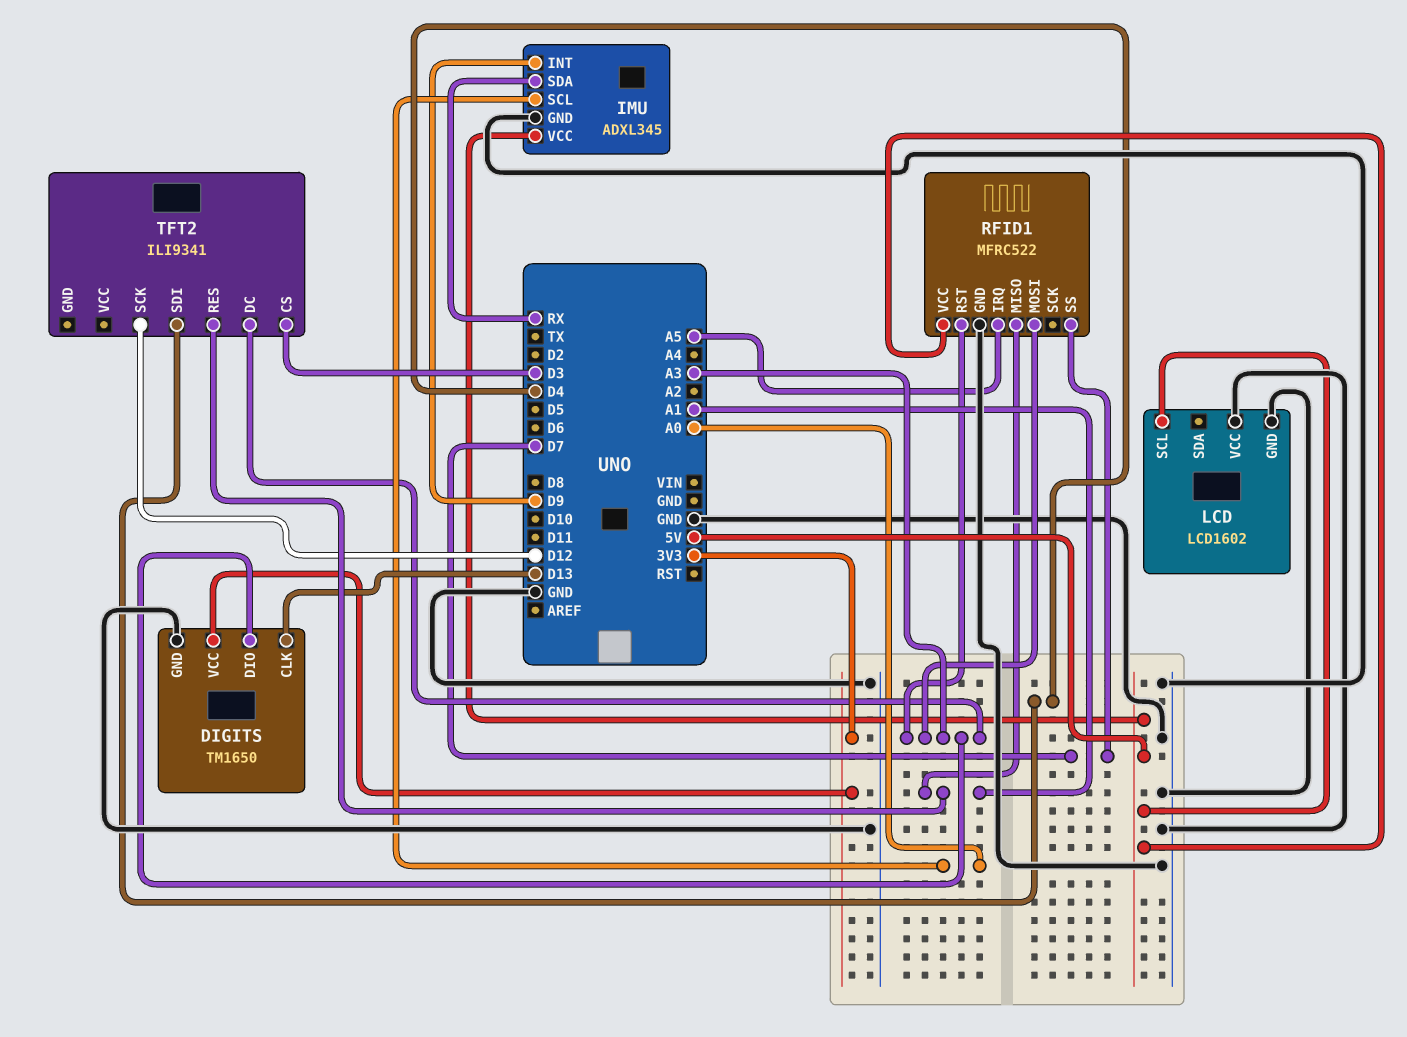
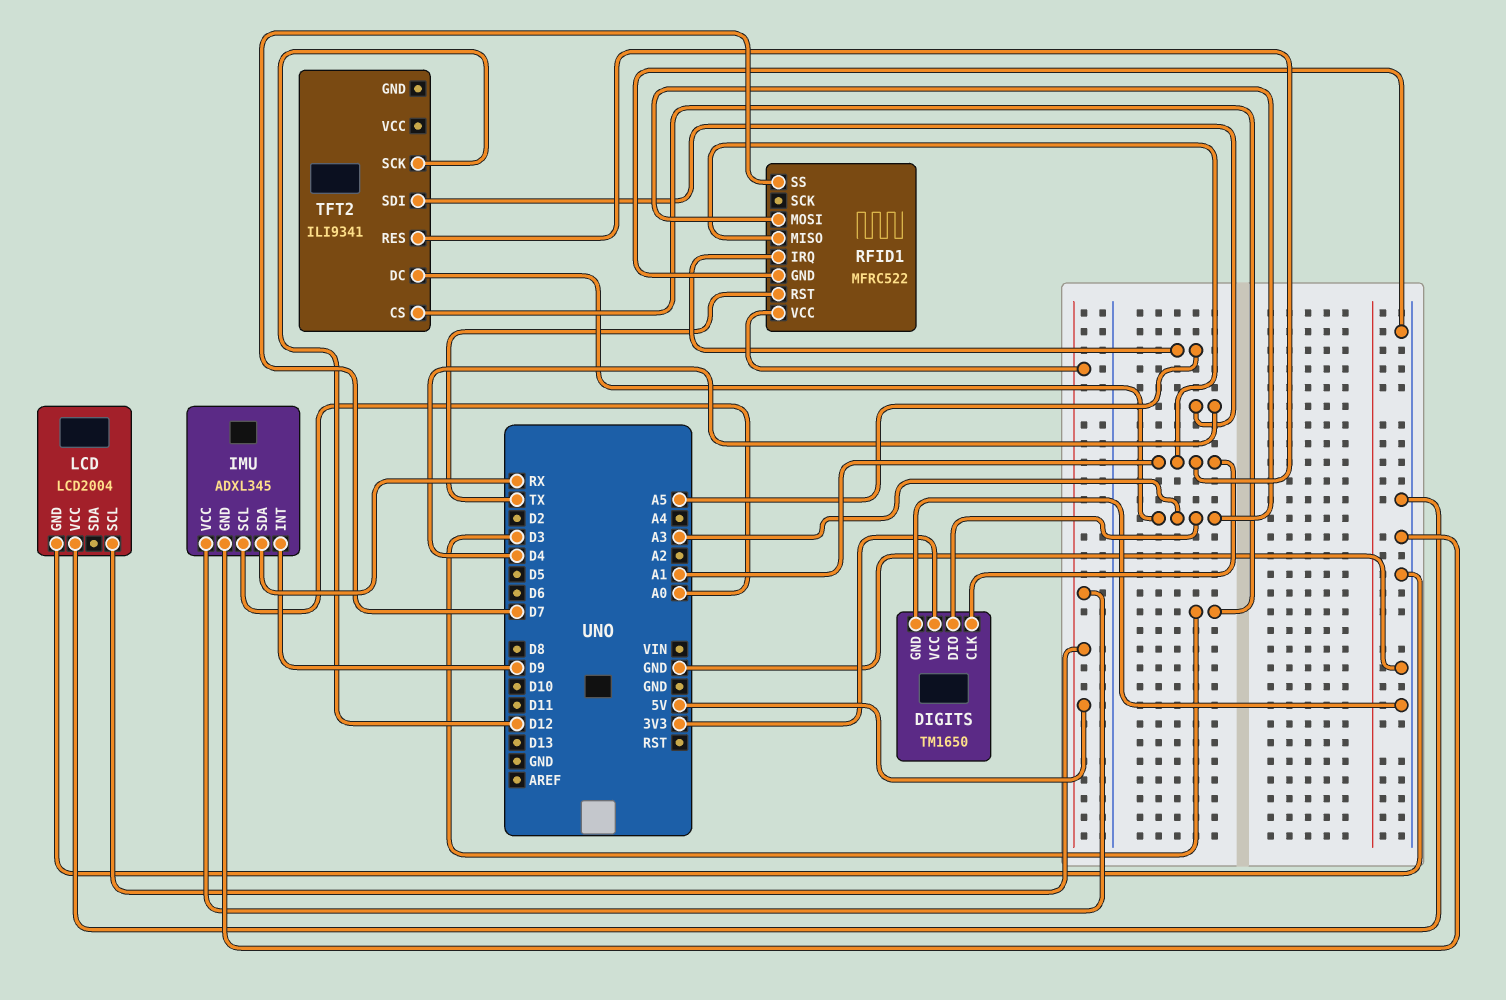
DIGITS pin CLK: D13 -> A1
LCD: LCD1602 -> LCD2004
RFID1 pin RST: A3 -> TX

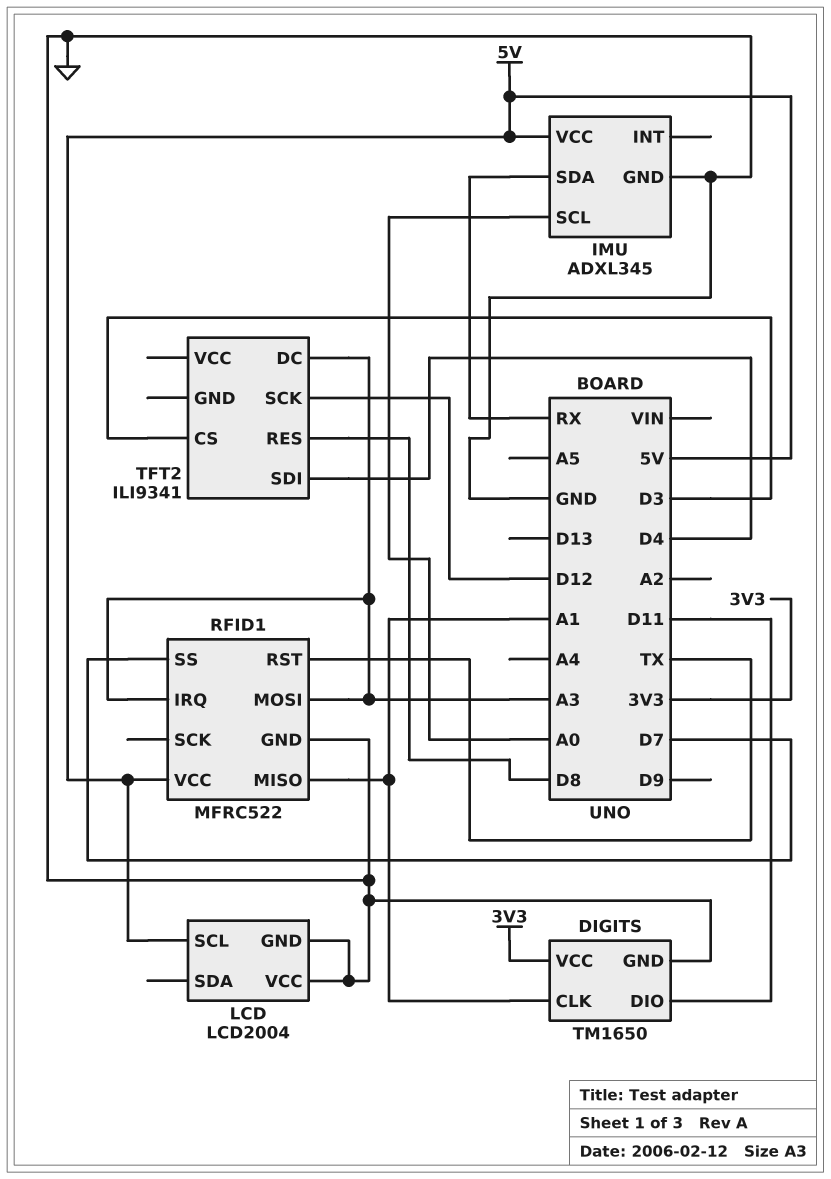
DIGITS pin DIO: A3 -> D11
IMU pin INT: D9 -> none
RFID1 pin IRQ: A5 -> A3
TFT2 pin RES: A1 -> D8

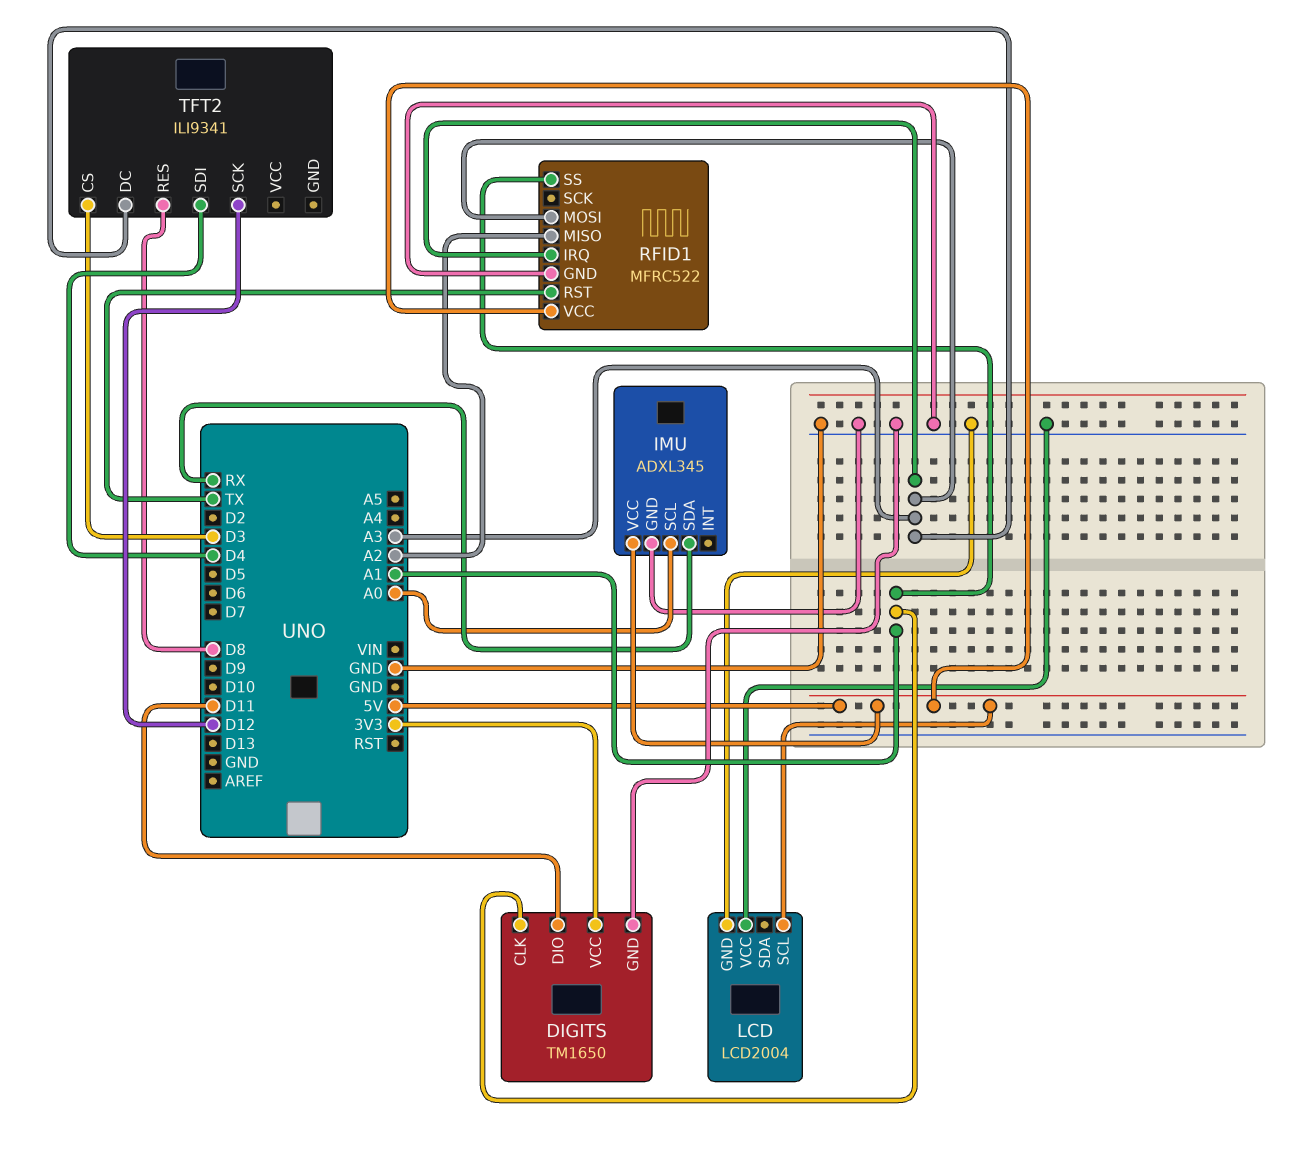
RFID1 pin MISO: A1 -> A2
RFID1 pin SS: D7 -> A1

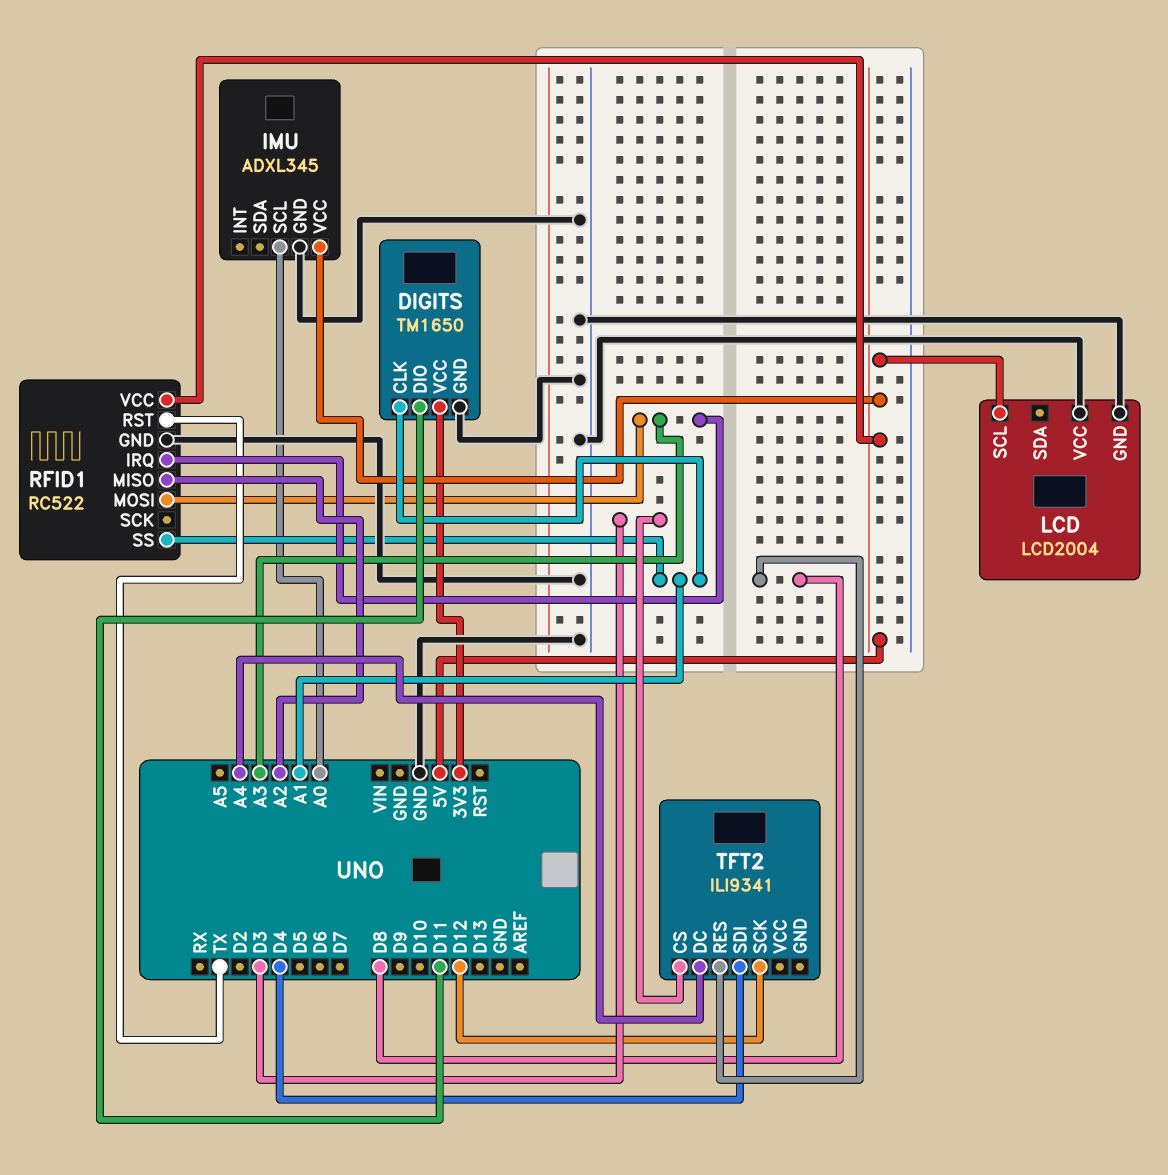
IMU pin SDA: RX -> none
RFID1: MFRC522 -> RC522
TFT2 pin DC: A3 -> A4

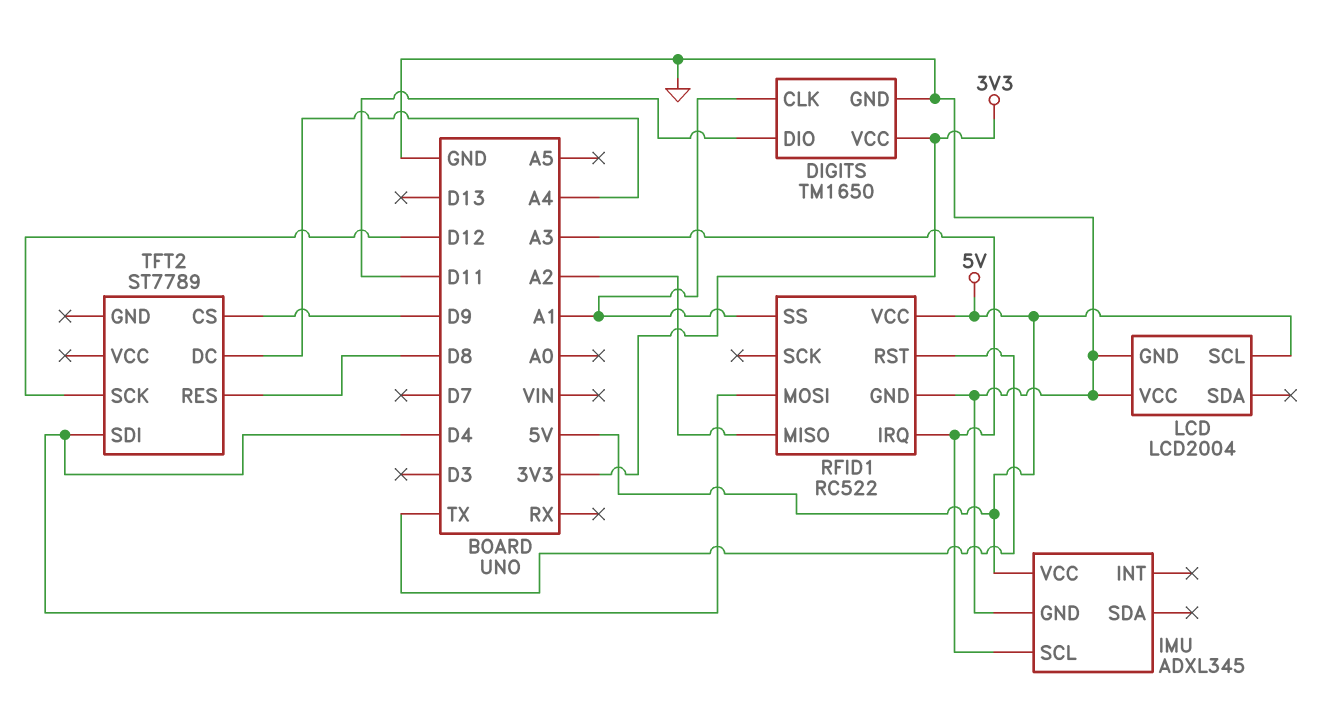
IMU pin SCL: A0 -> A3
RFID1 pin MOSI: A3 -> D4
TFT2: ILI9341 -> ST7789
TFT2 pin CS: D3 -> D9

